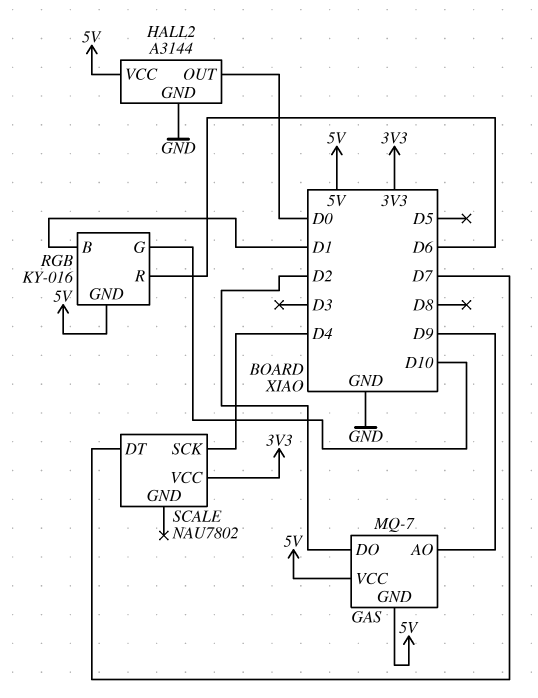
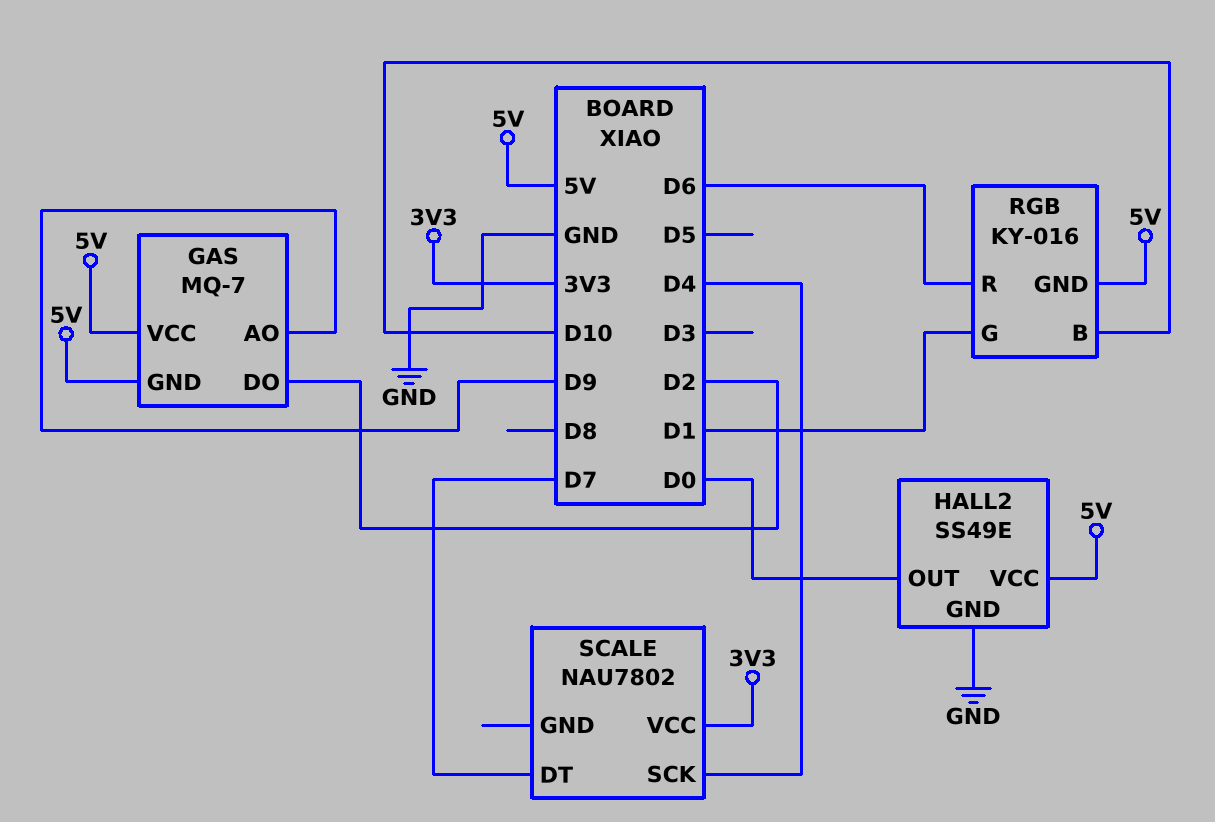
HALL2: A3144 -> SS49E
RGB pin B: D1 -> D10
RGB pin G: D10 -> D1

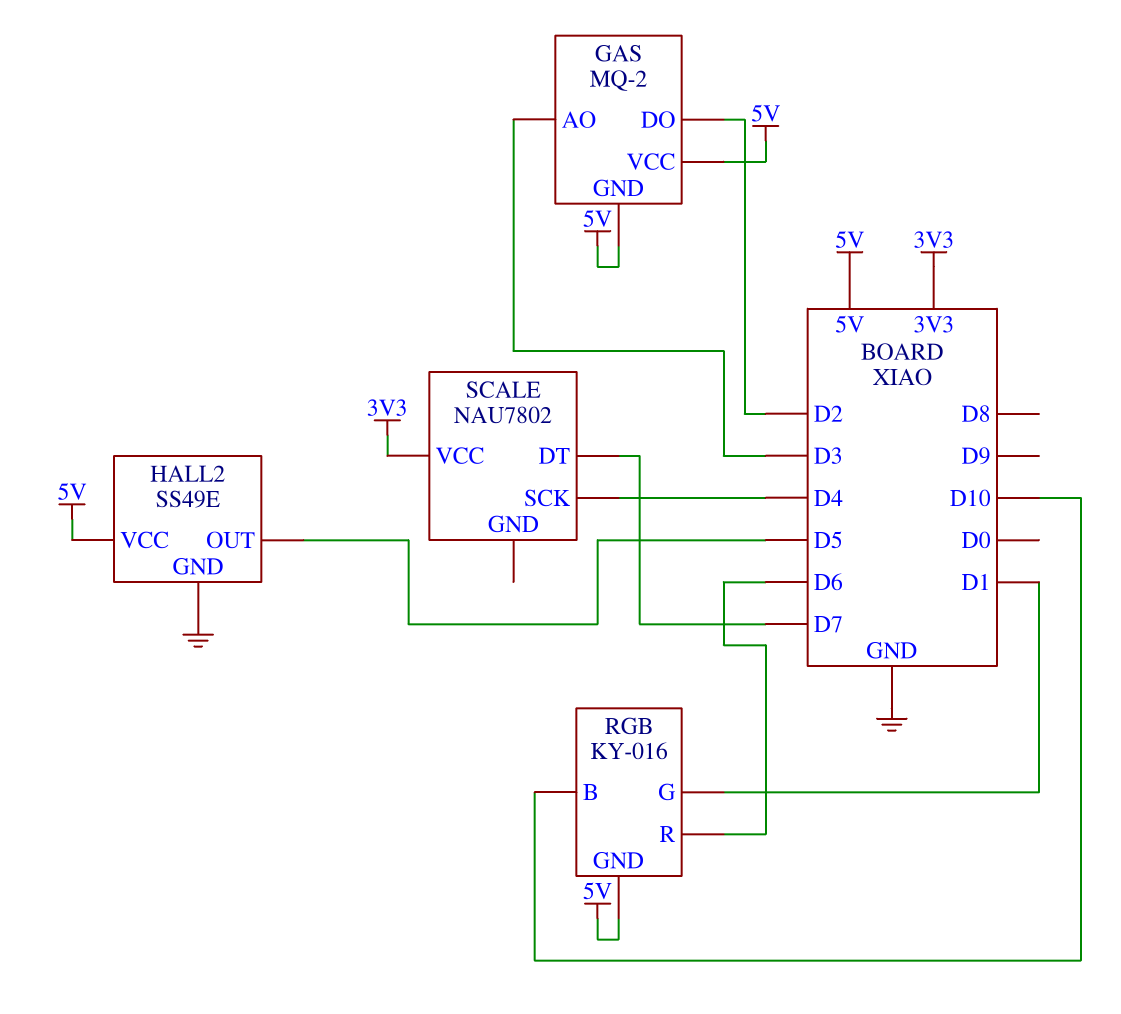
GAS: MQ-7 -> MQ-2
GAS pin AO: D9 -> D3
HALL2 pin OUT: D0 -> D5

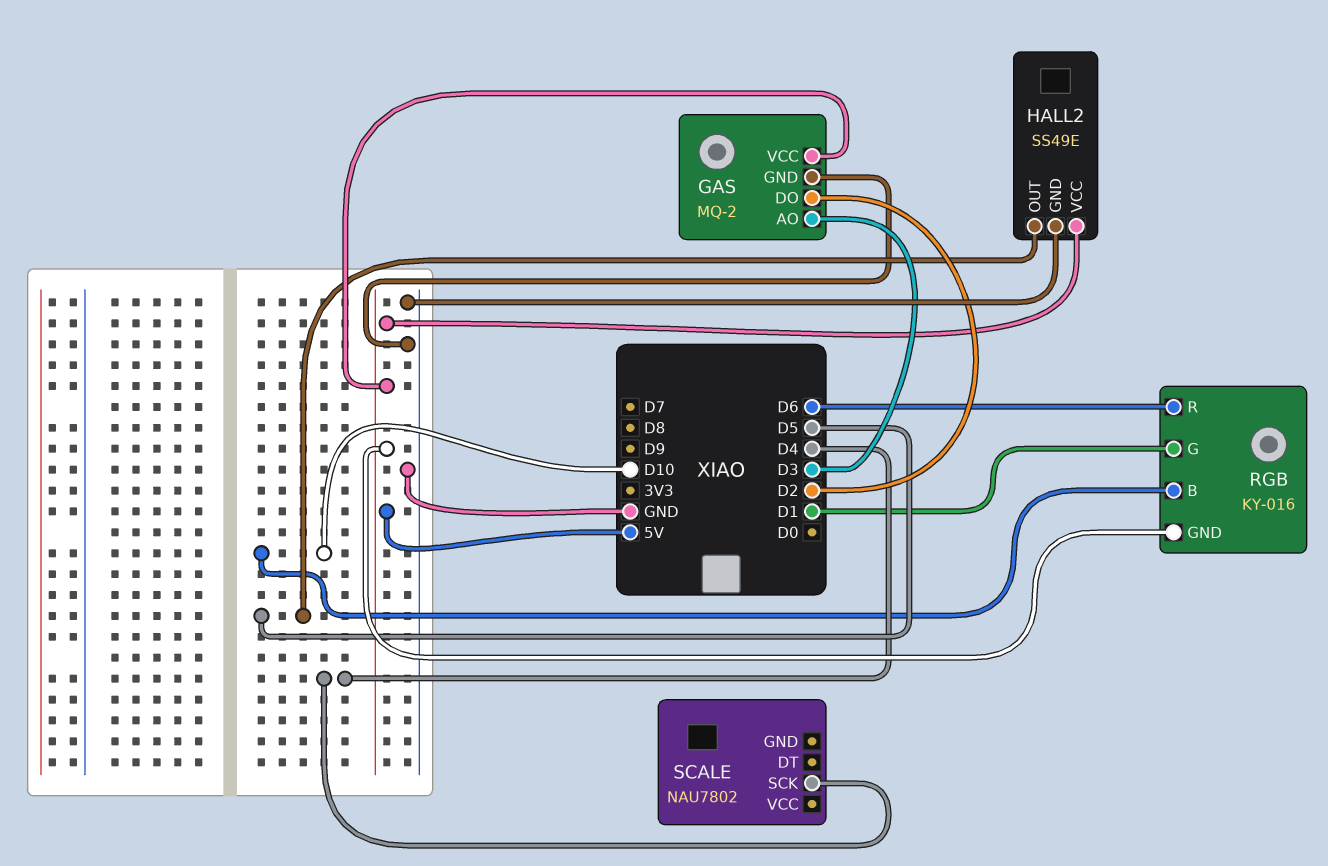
GAS pin GND: 5V -> GND
SCALE pin DT: D7 -> none
SCALE pin VCC: 3V3 -> none

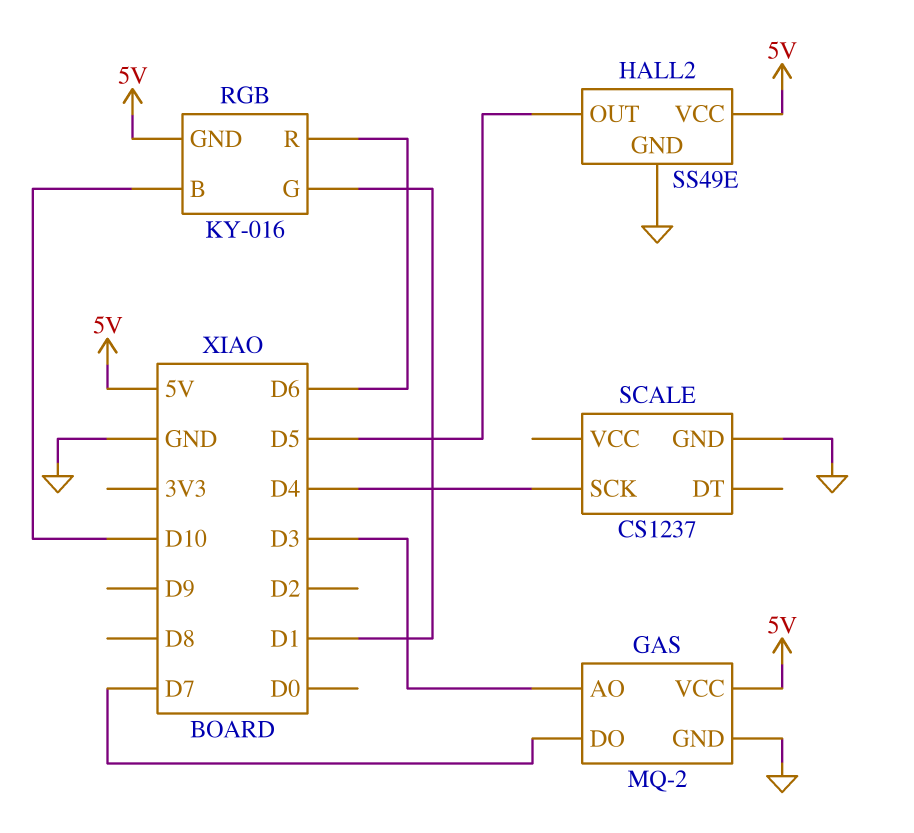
GAS pin DO: D2 -> D7
SCALE: NAU7802 -> CS1237
SCALE pin GND: none -> GND

